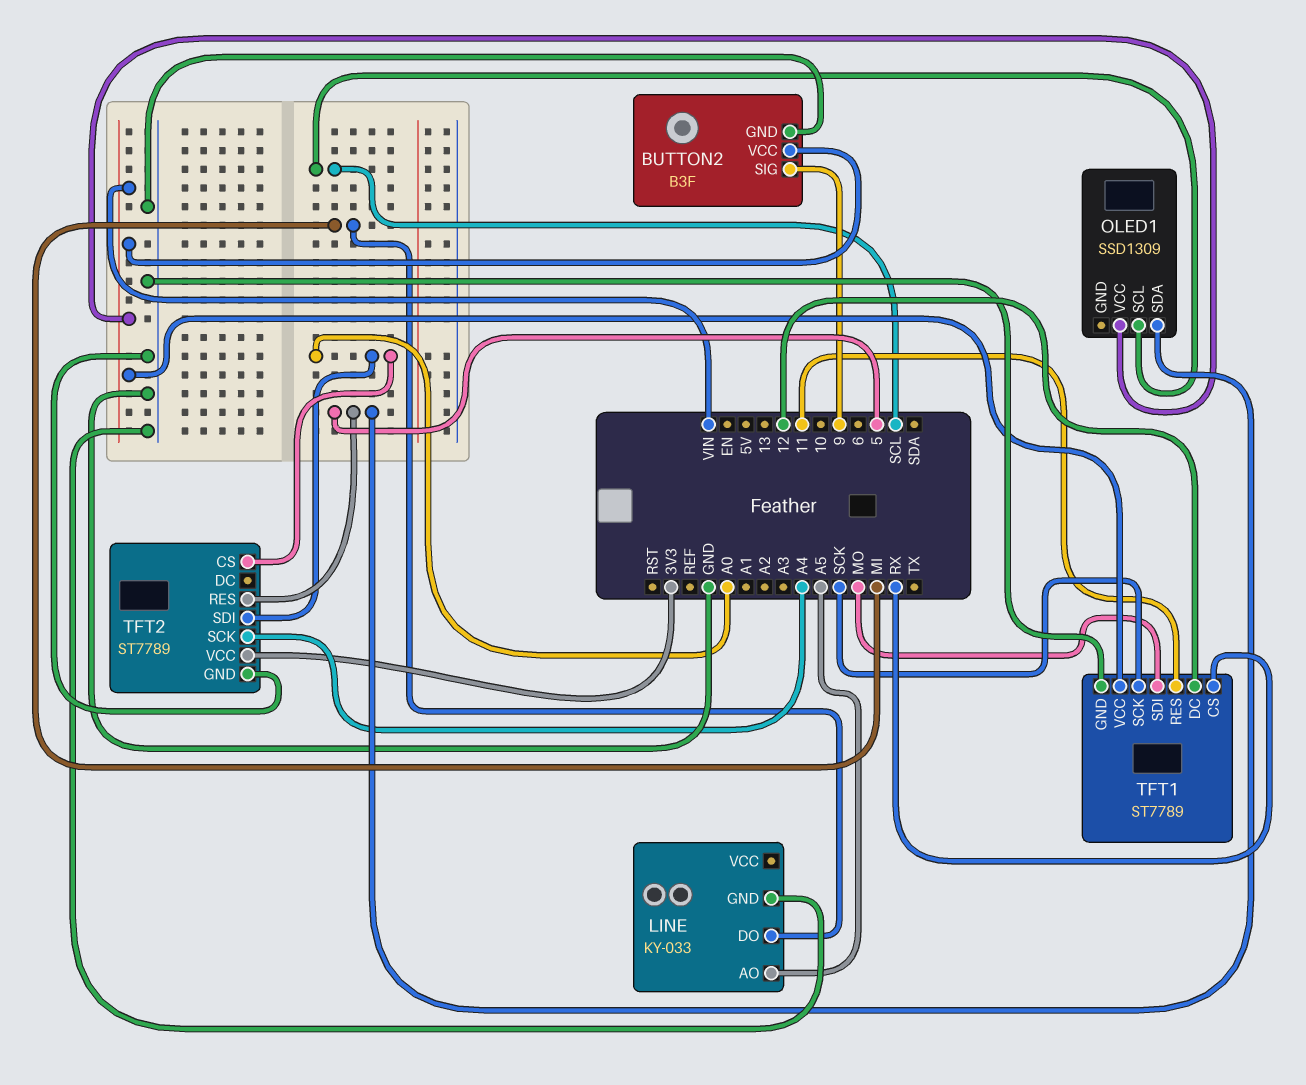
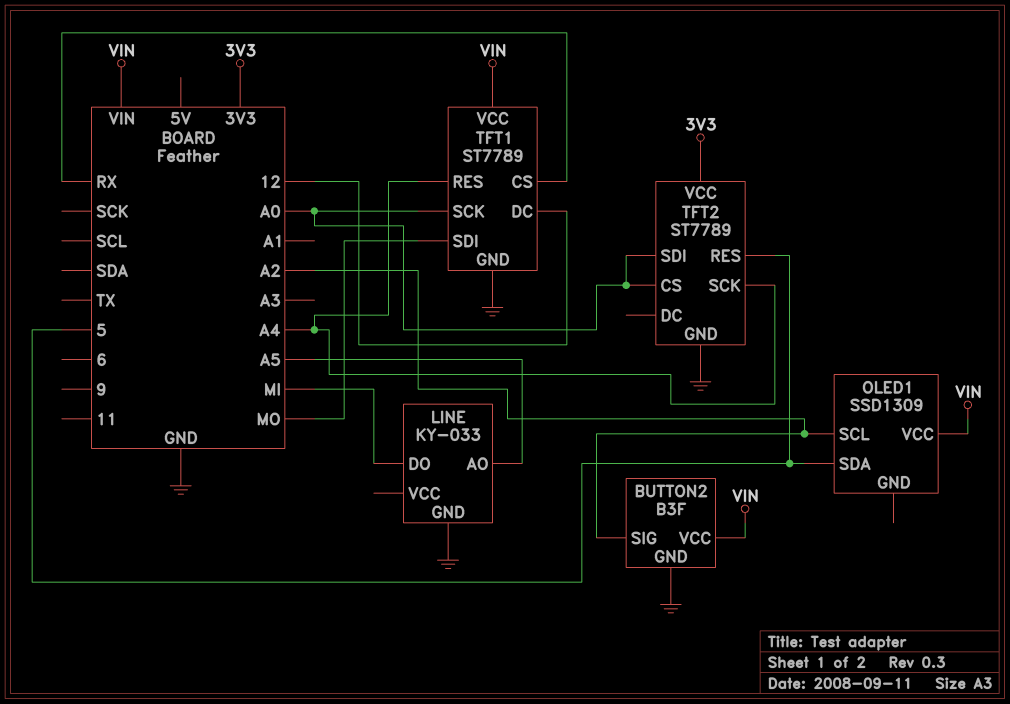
BUTTON2 pin SIG: 9 -> A2
OLED1 pin SCL: SCL -> A2
TFT1 pin RES: 11 -> A4
TFT1 pin SCK: SCK -> A0

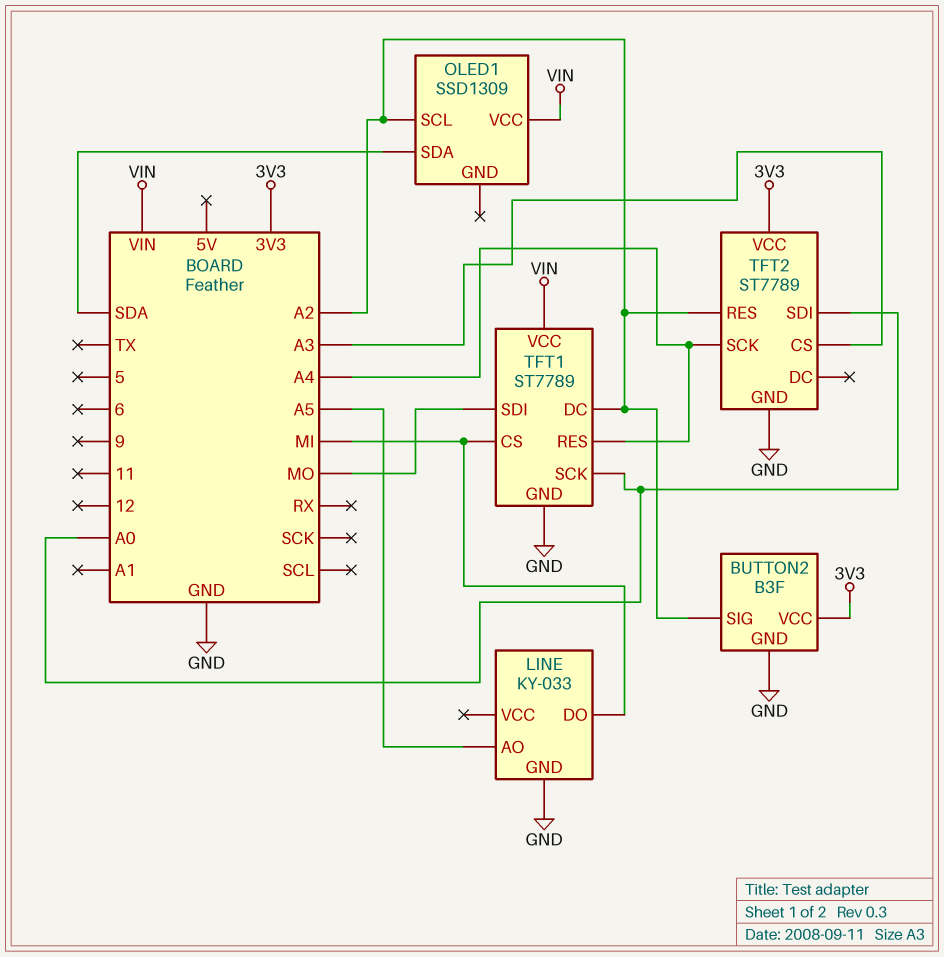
BUTTON2 pin VCC: VIN -> 3V3
OLED1 pin SDA: 5 -> SDA
TFT1 pin CS: RX -> MI
TFT1 pin DC: 12 -> A2
TFT2 pin CS: A0 -> A3
TFT2 pin RES: 5 -> A2

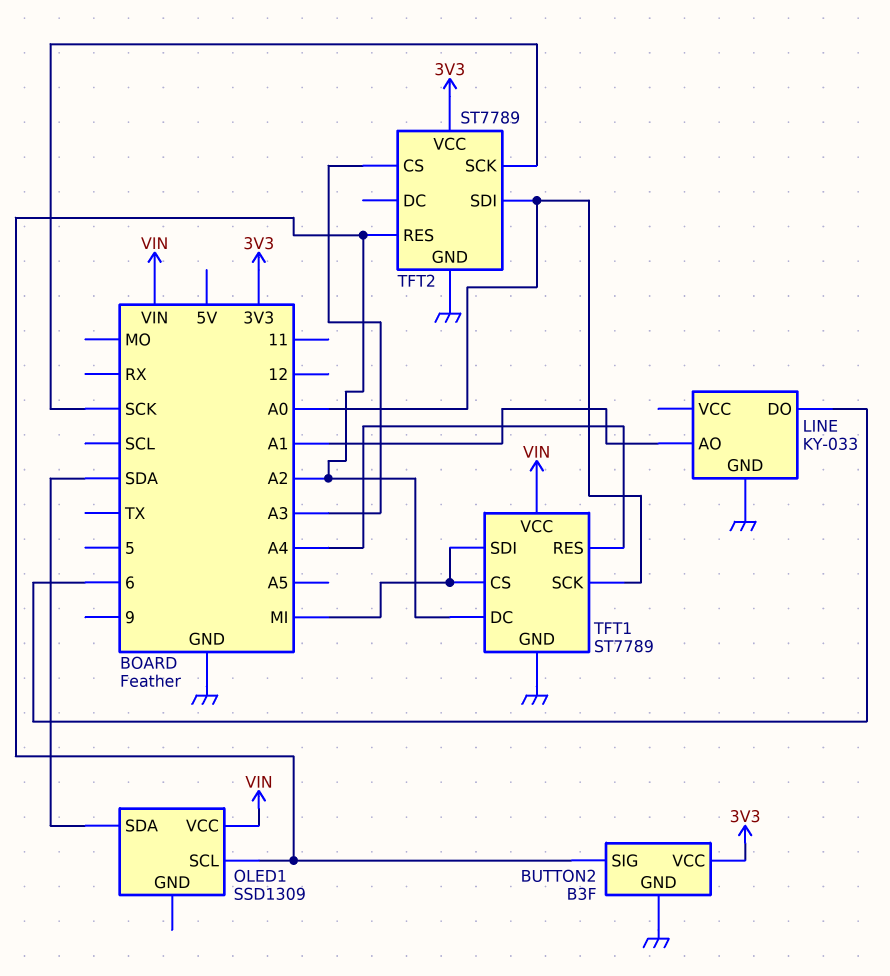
LINE pin AO: A5 -> A1
LINE pin DO: MI -> 6
TFT1 pin SDI: MO -> MI
TFT2 pin SCK: A4 -> SCK

